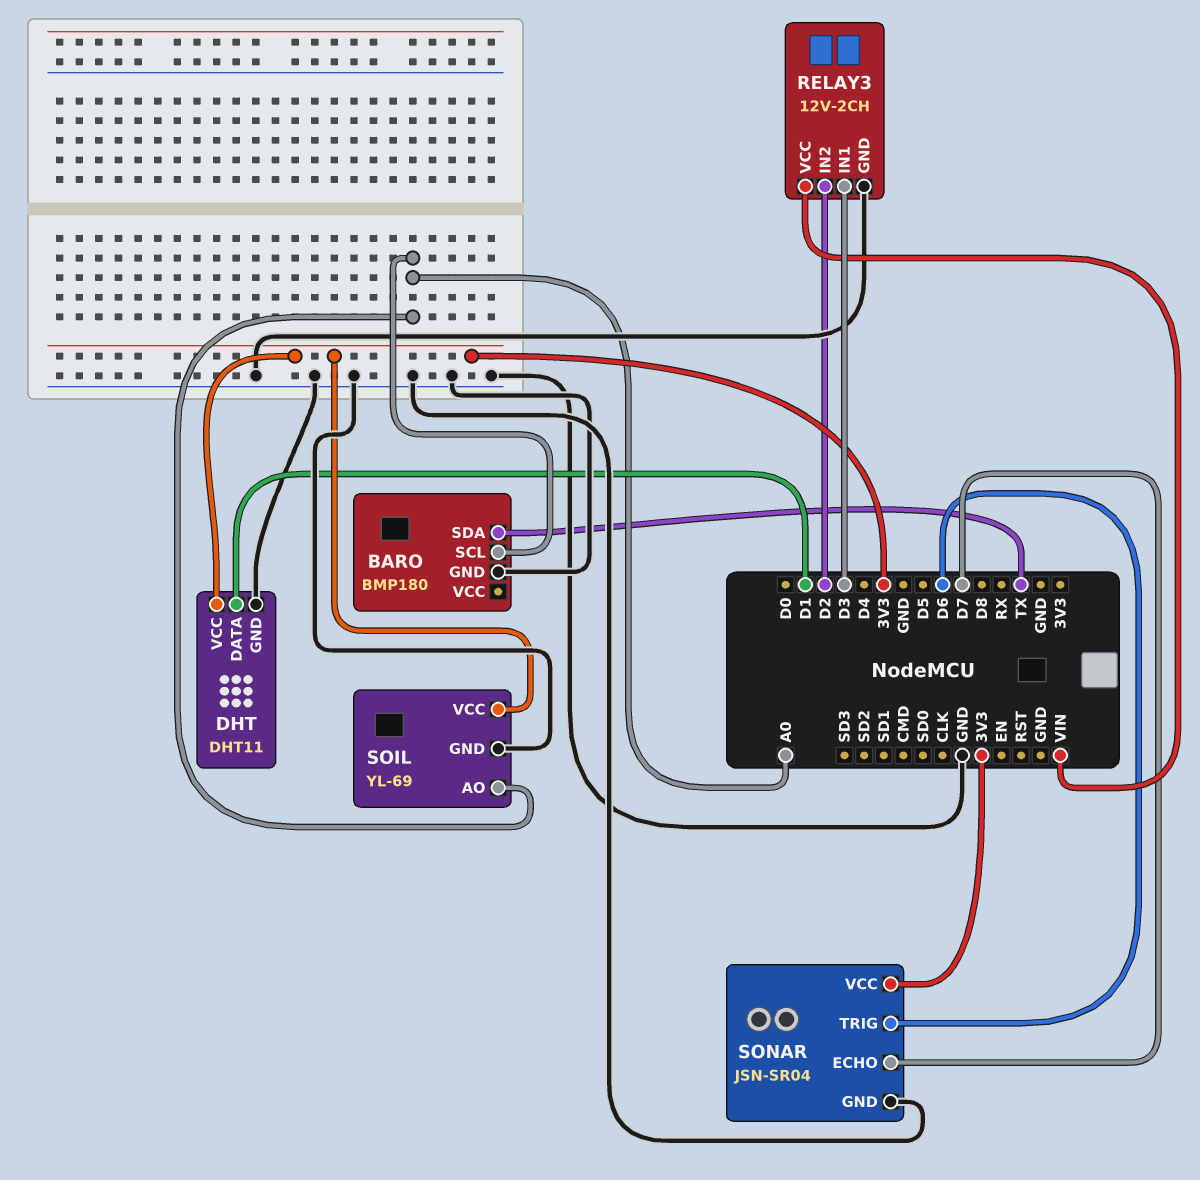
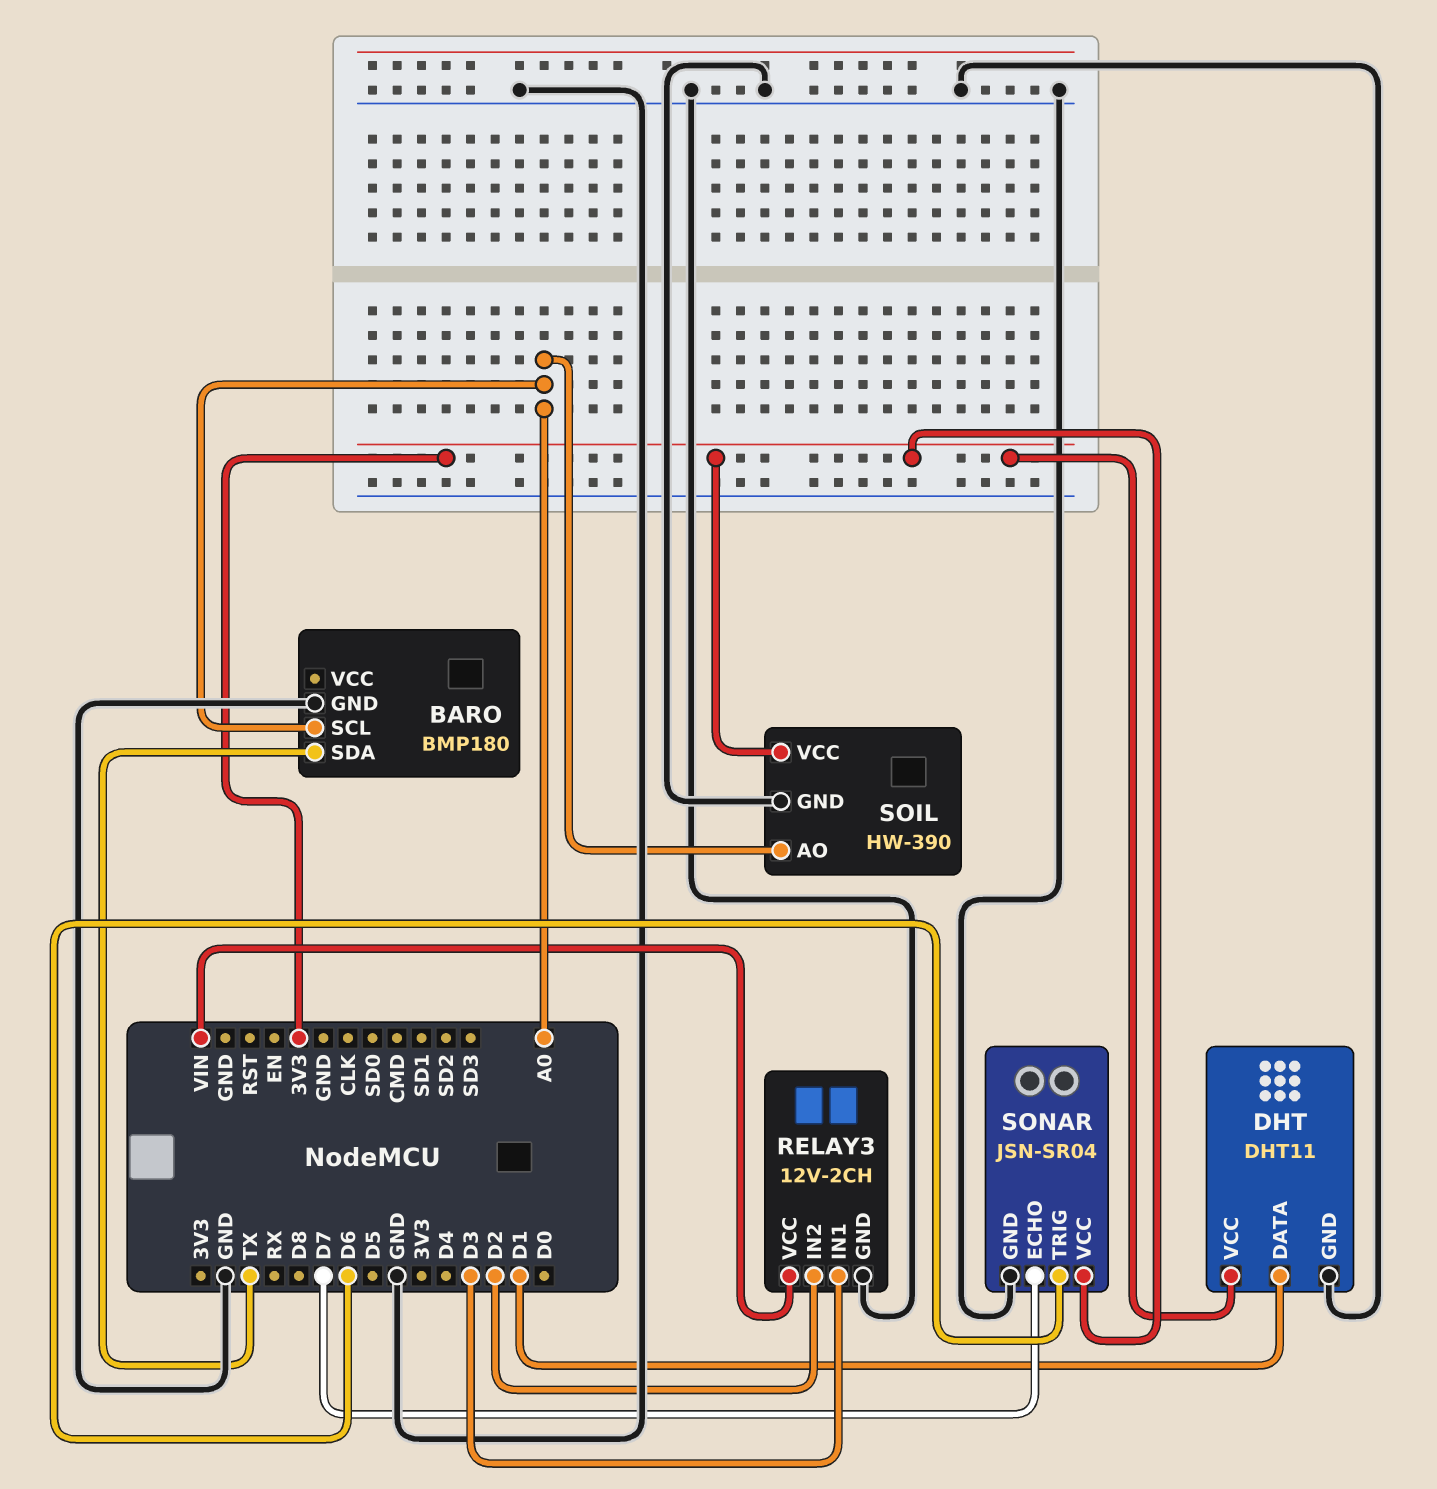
SOIL: YL-69 -> HW-390

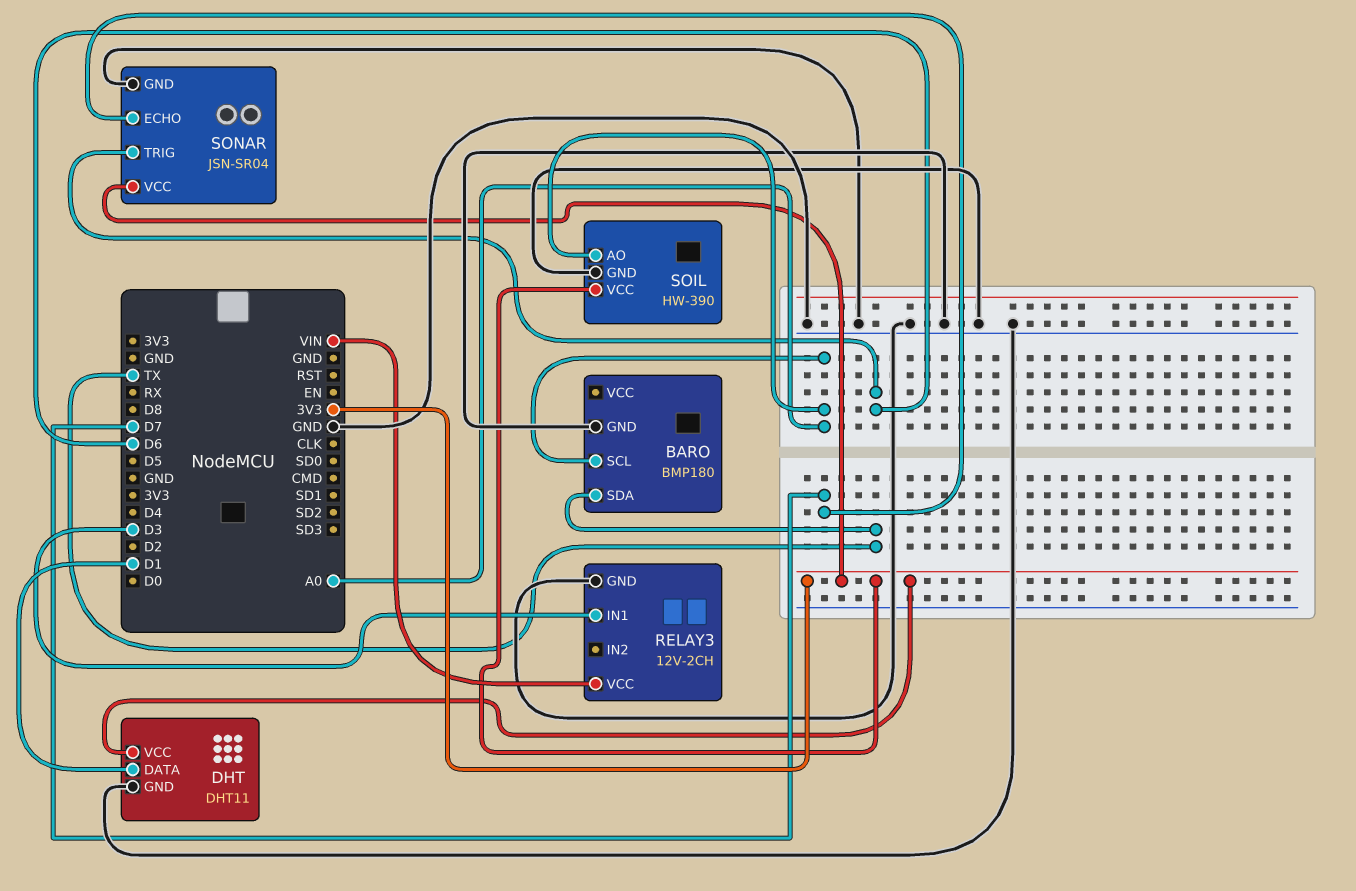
RELAY3 pin IN2: D2 -> none

